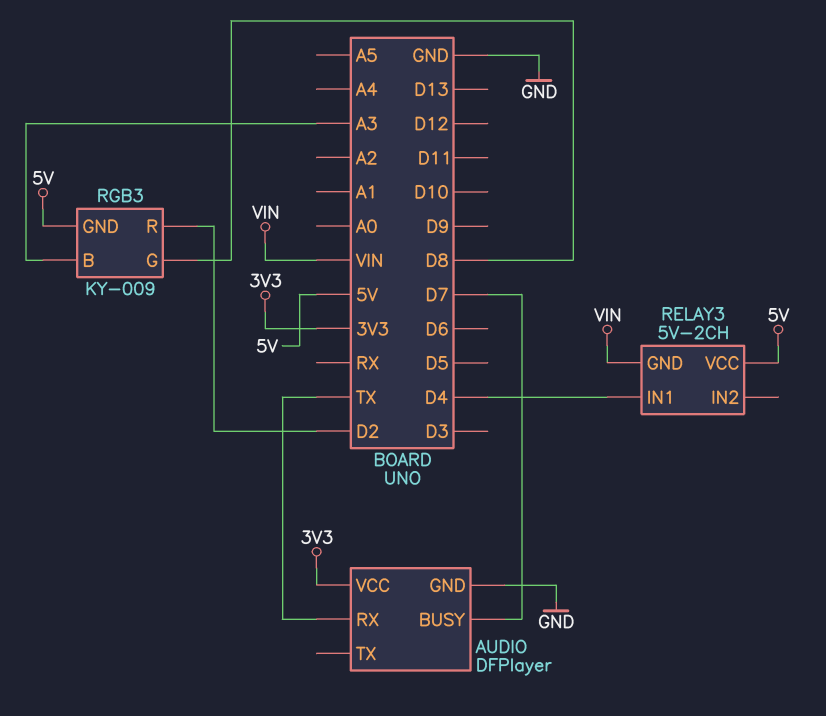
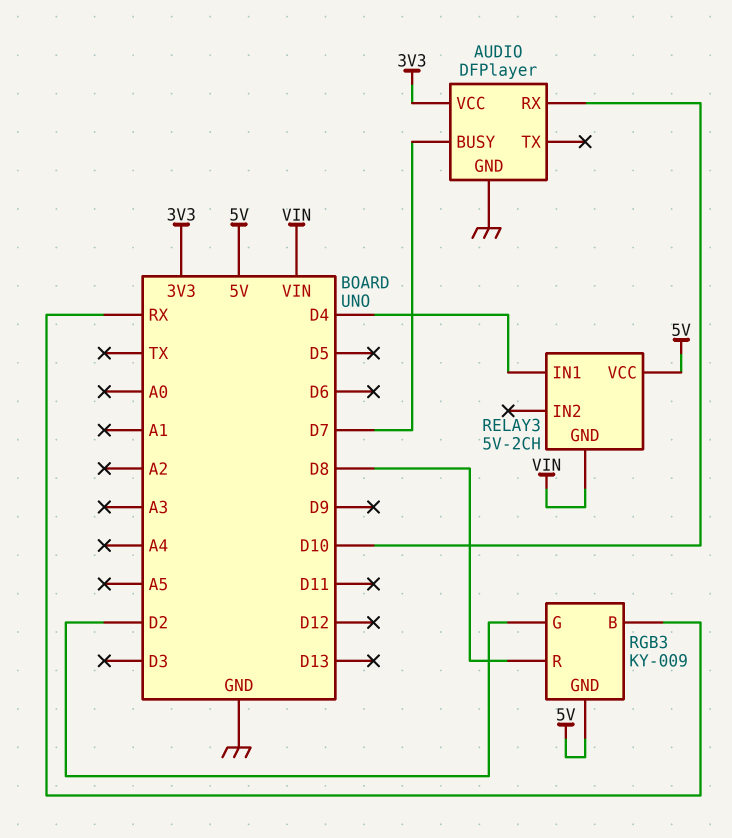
AUDIO pin RX: TX -> D10
RGB3 pin B: A3 -> RX
RGB3 pin G: D8 -> D2
RGB3 pin R: D2 -> D8

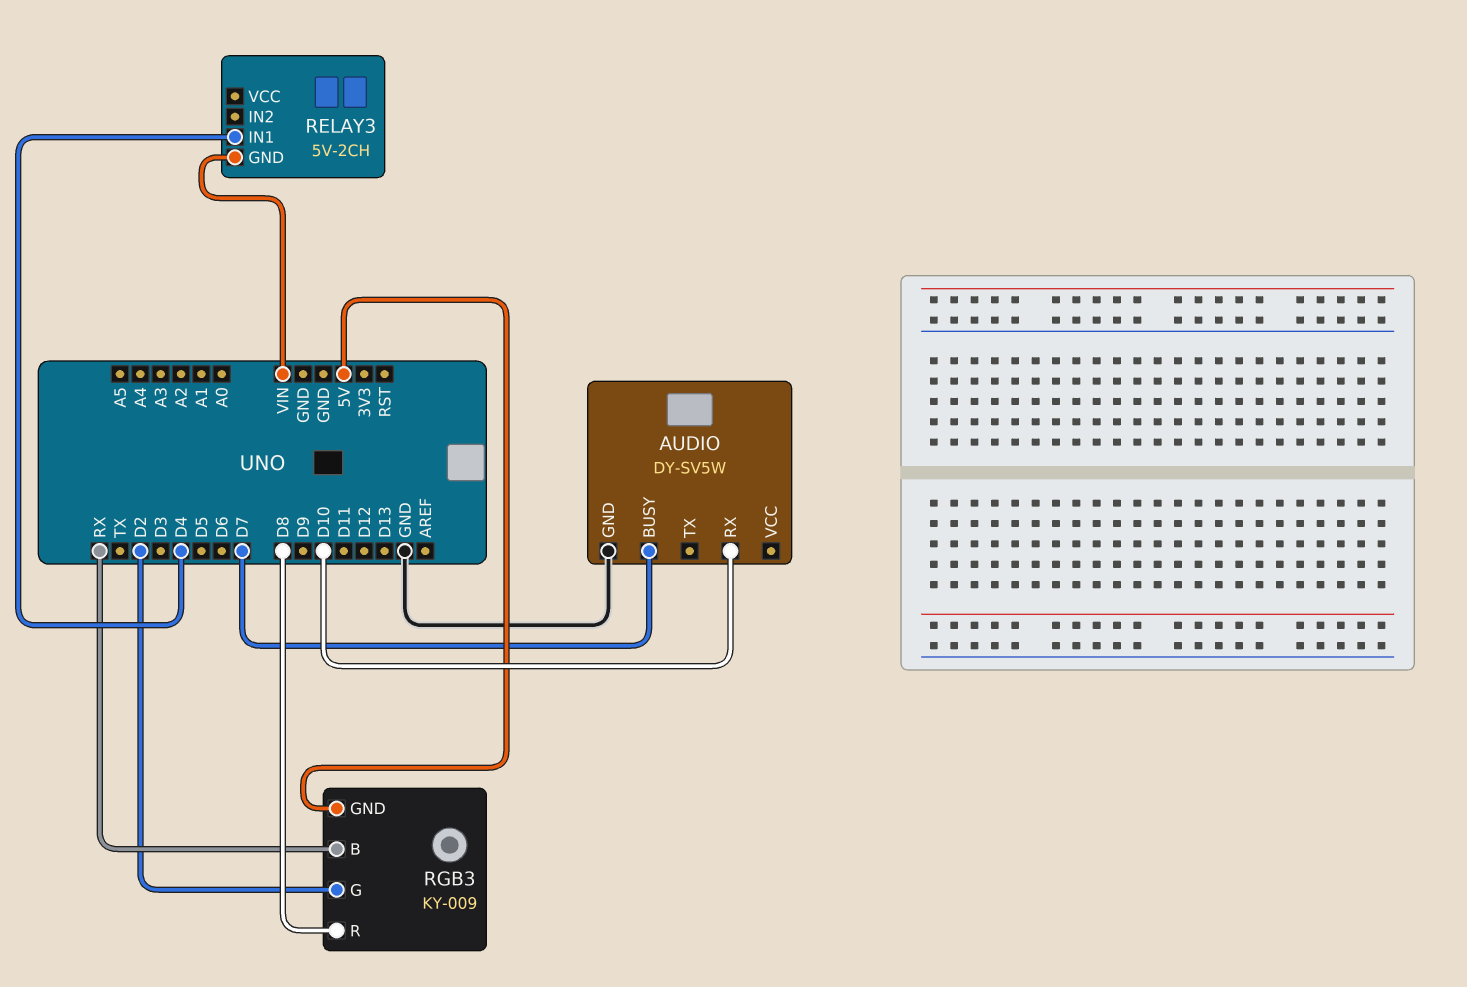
AUDIO: DFPlayer -> DY-SV5W
AUDIO pin VCC: 3V3 -> none
RELAY3 pin VCC: 5V -> none

